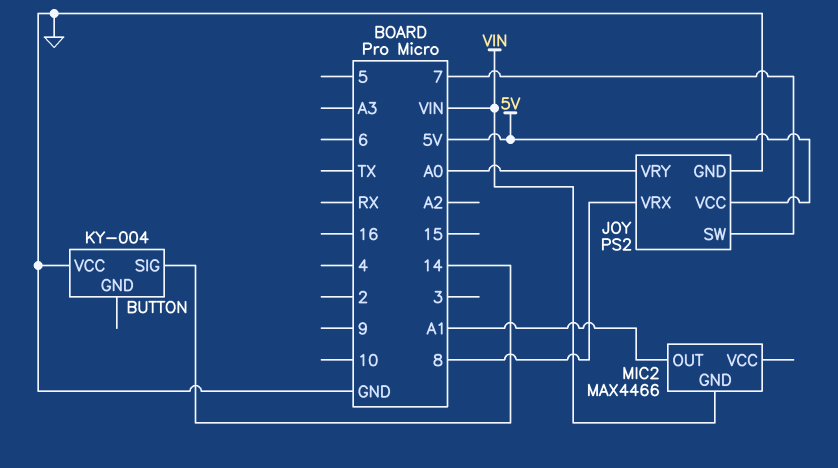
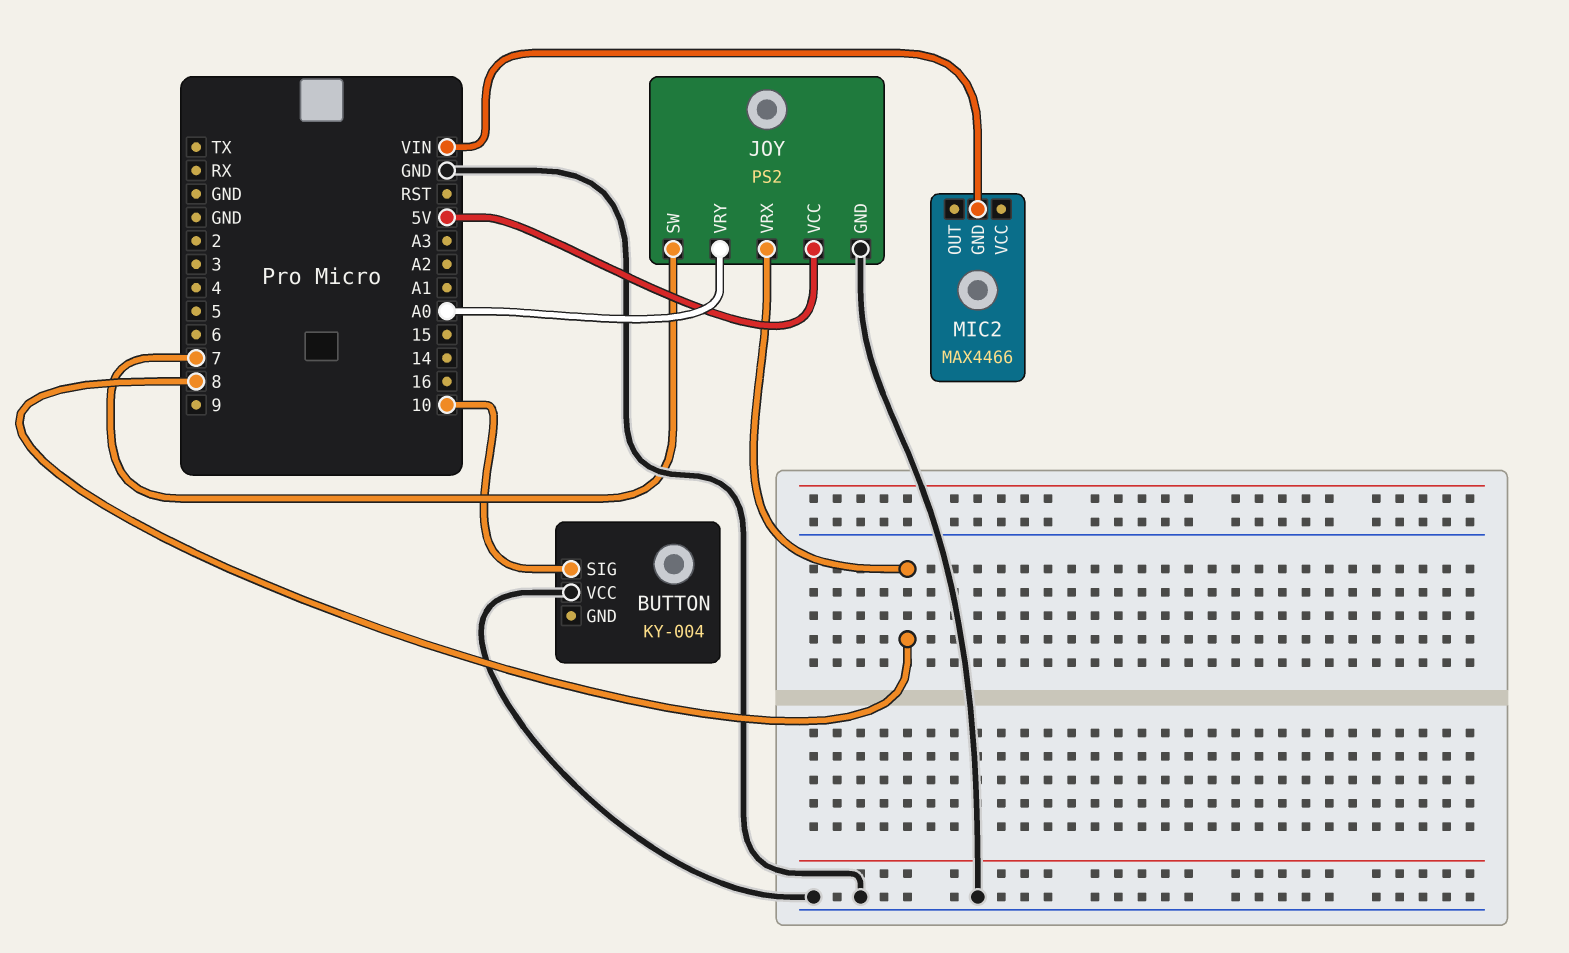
BUTTON pin SIG: 14 -> 10
MIC2 pin OUT: A1 -> none

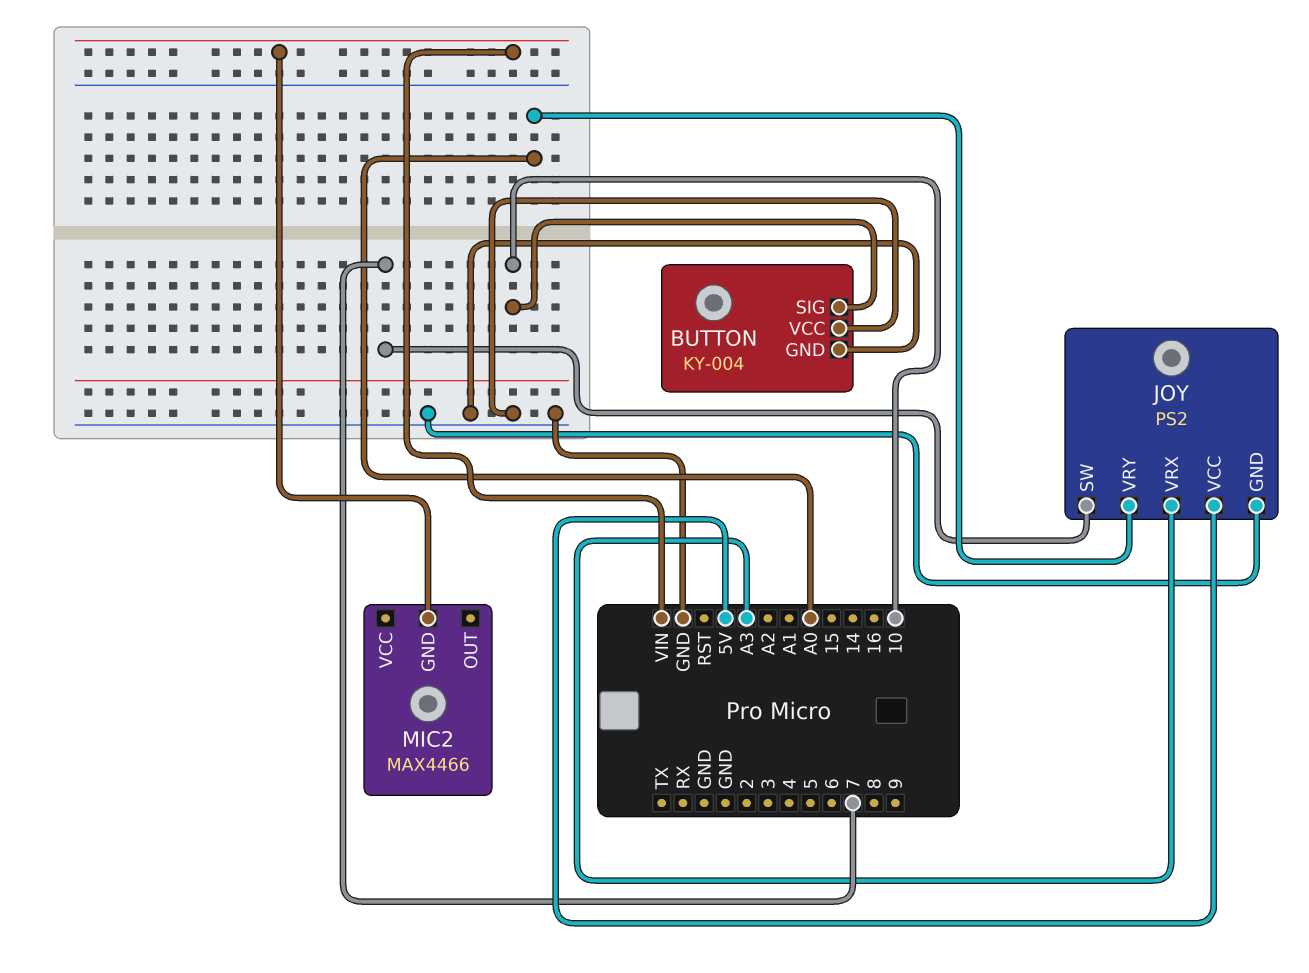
BUTTON pin GND: none -> GND
JOY pin VRX: 8 -> A3

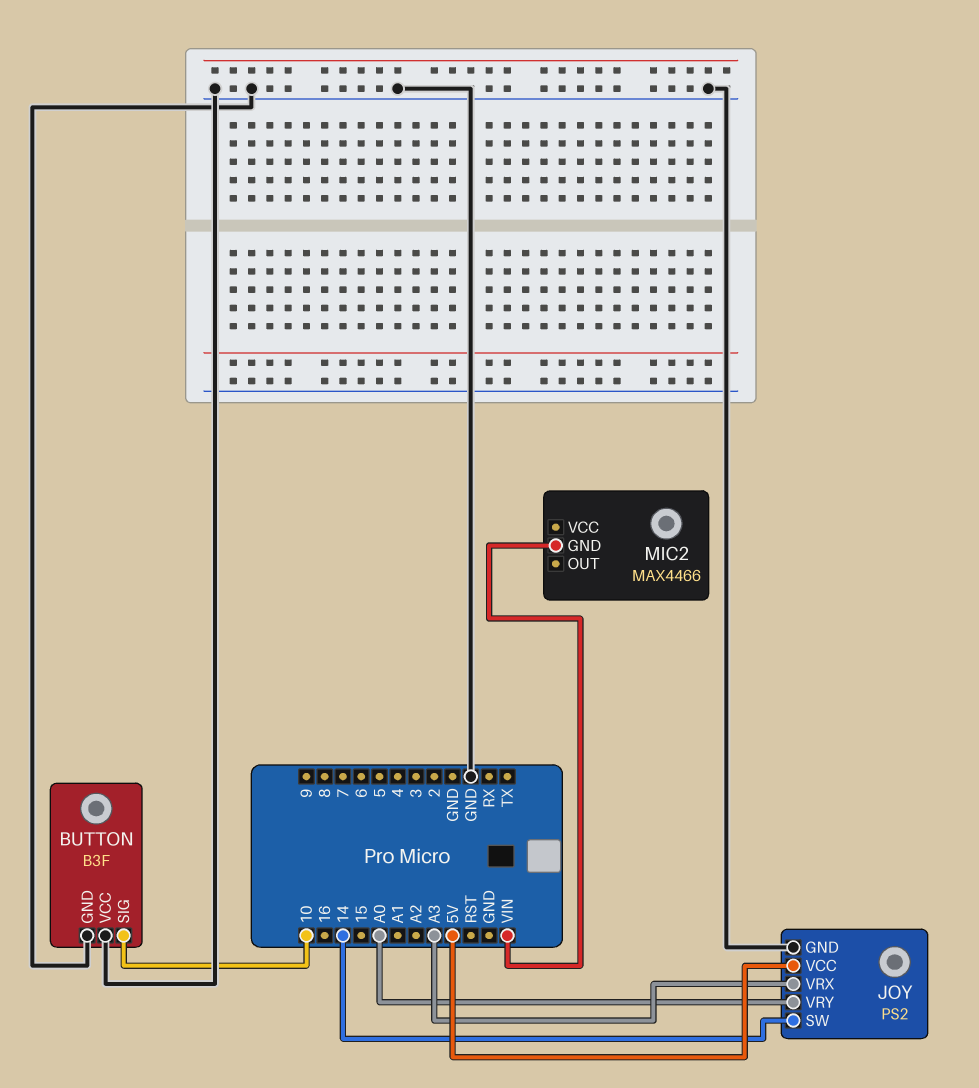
BUTTON: KY-004 -> B3F
JOY pin SW: 7 -> 14

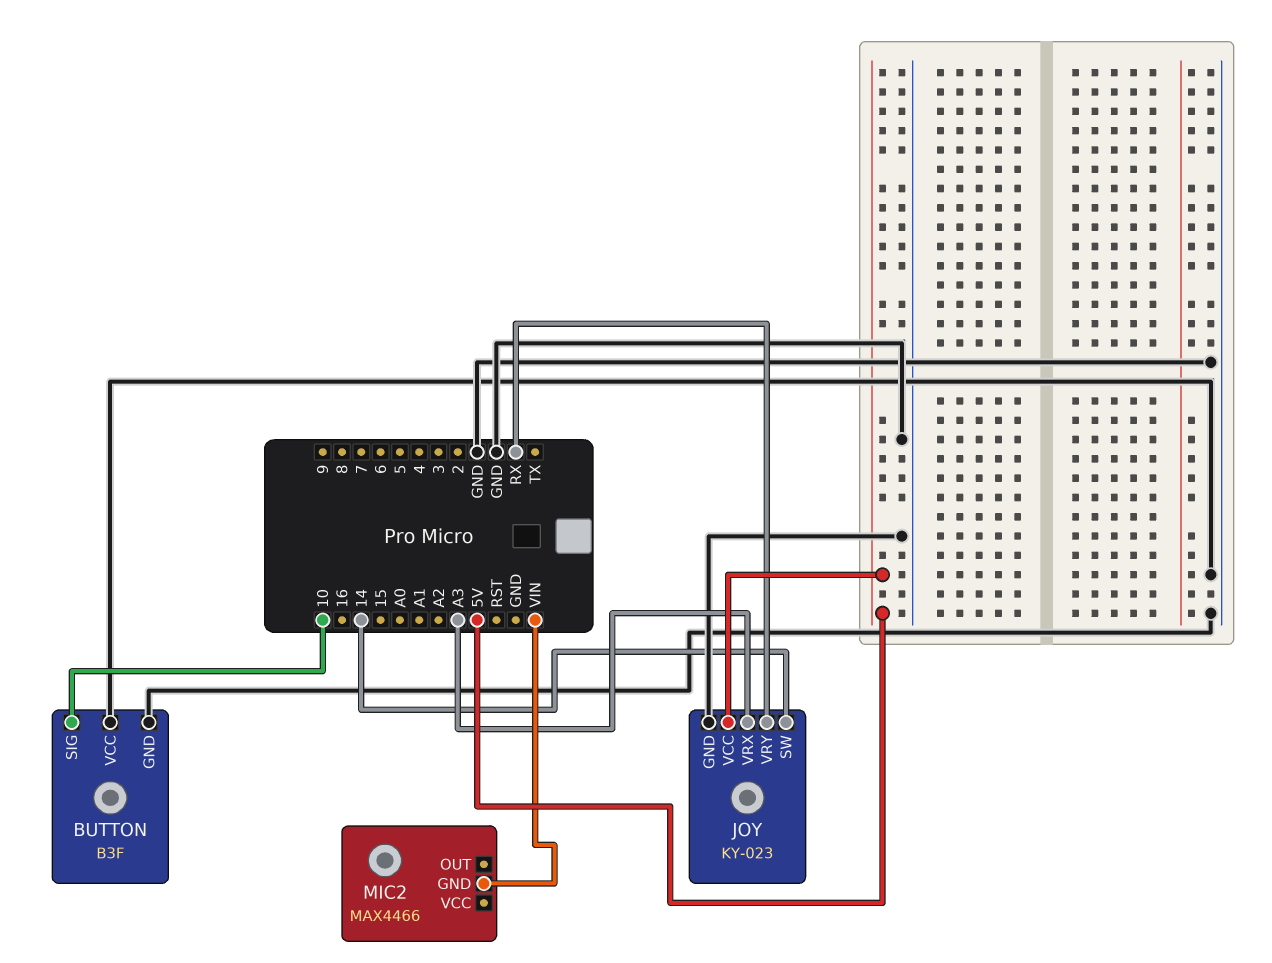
JOY: PS2 -> KY-023
JOY pin VRY: A0 -> RX

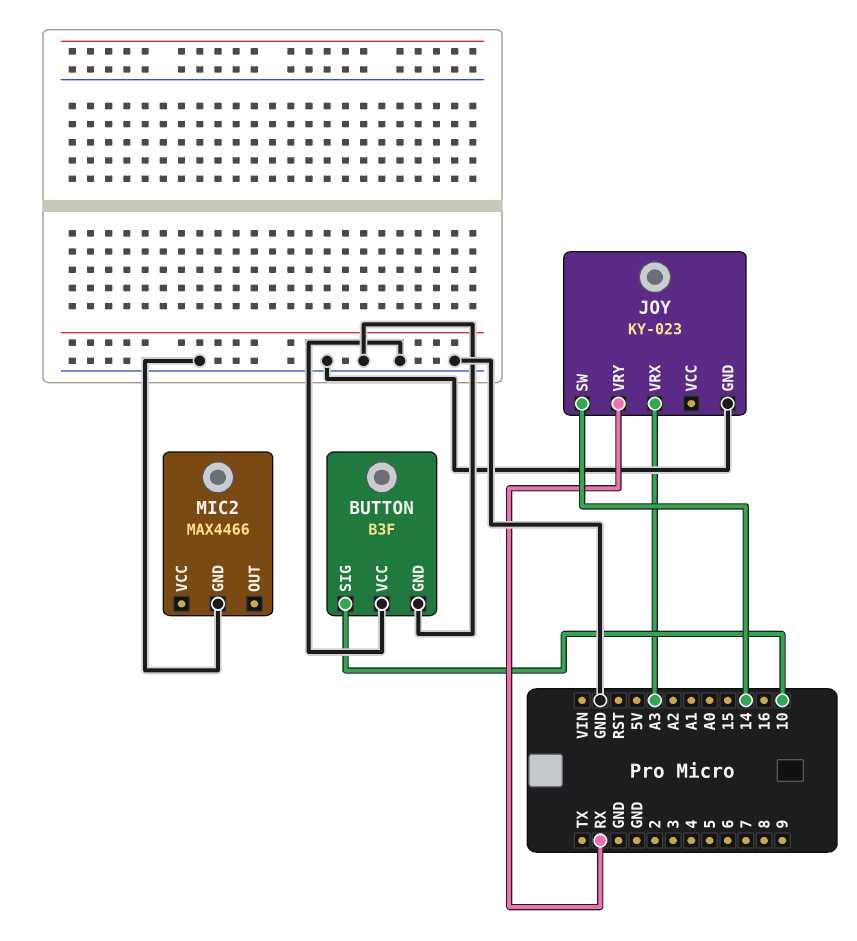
JOY pin VCC: 5V -> none
MIC2 pin GND: VIN -> GND

